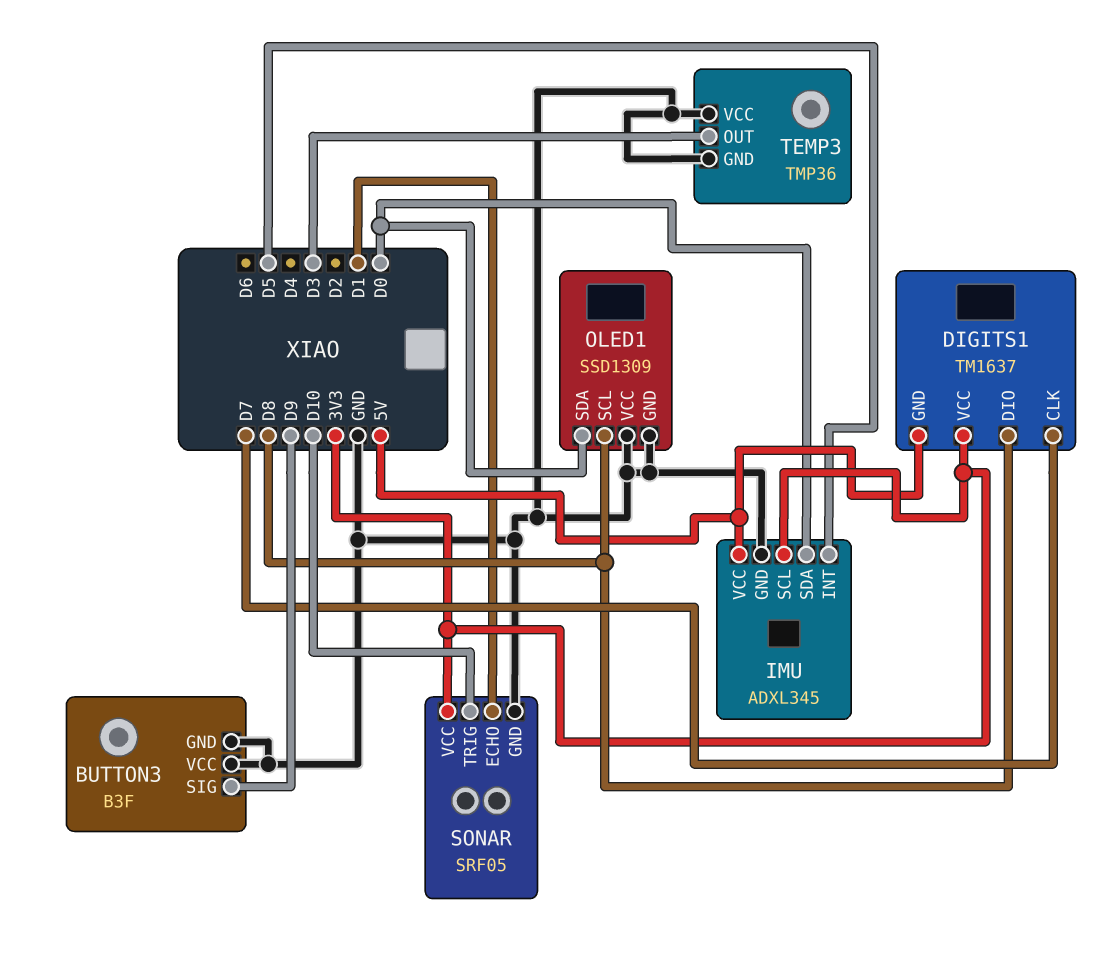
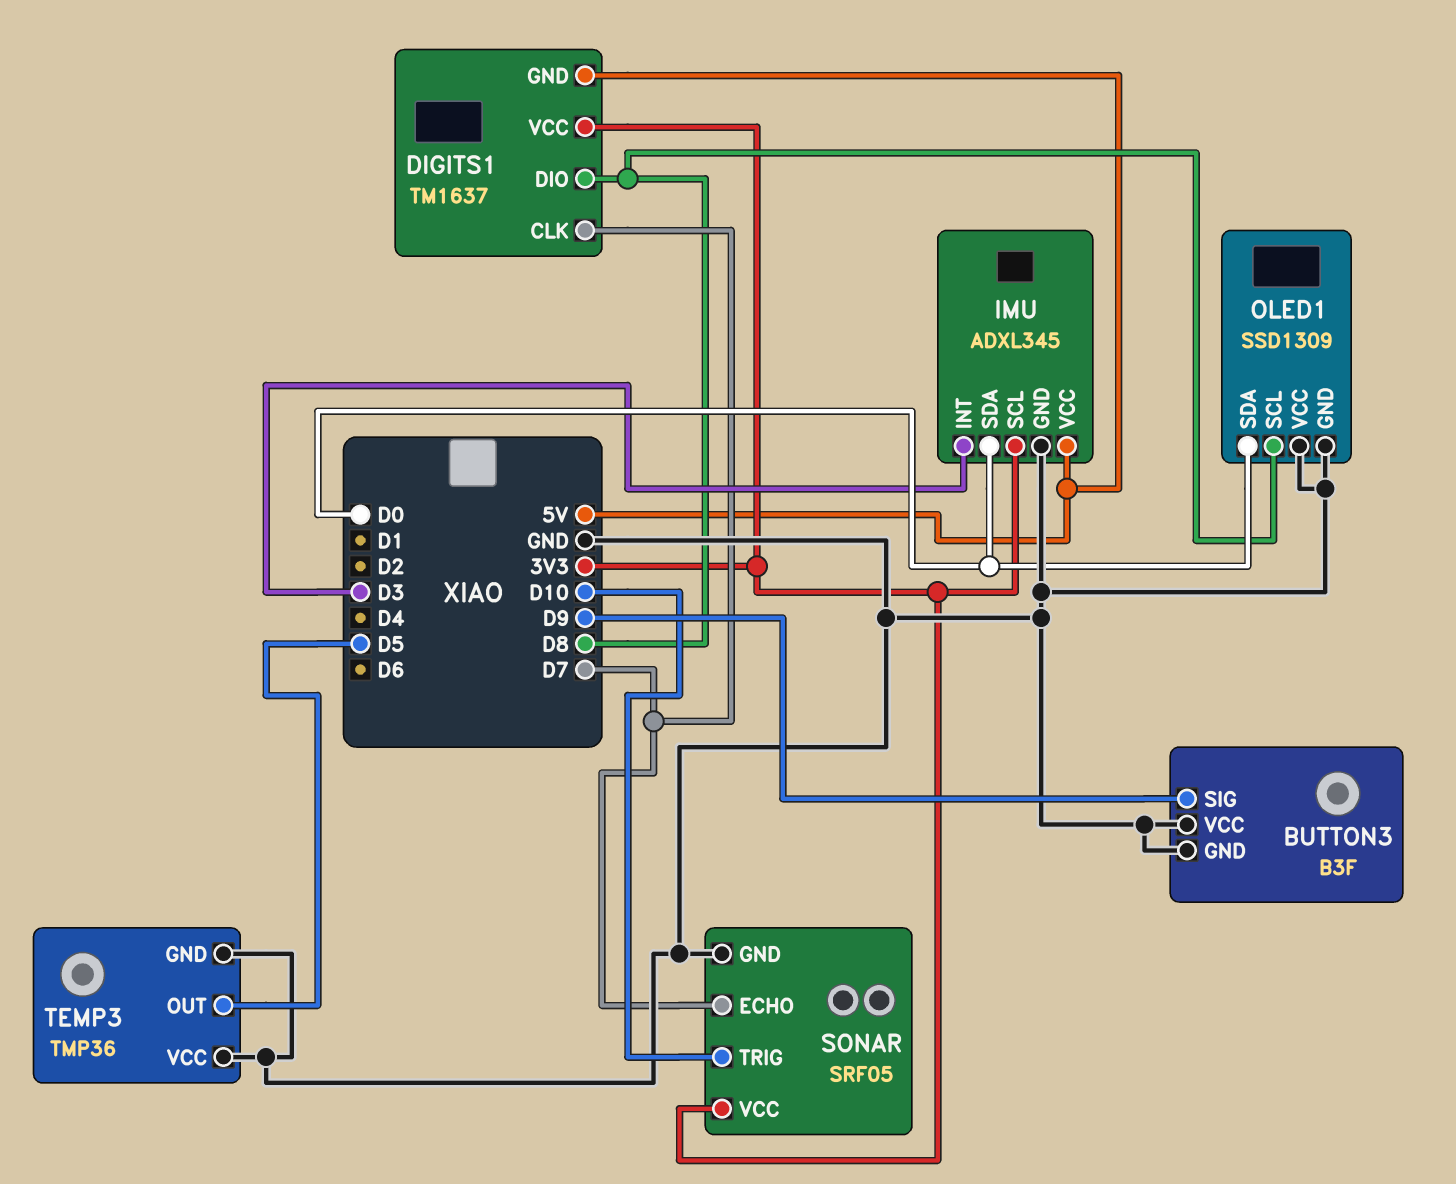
IMU pin INT: D5 -> D3
SONAR pin ECHO: D1 -> D7
TEMP3 pin OUT: D3 -> D5

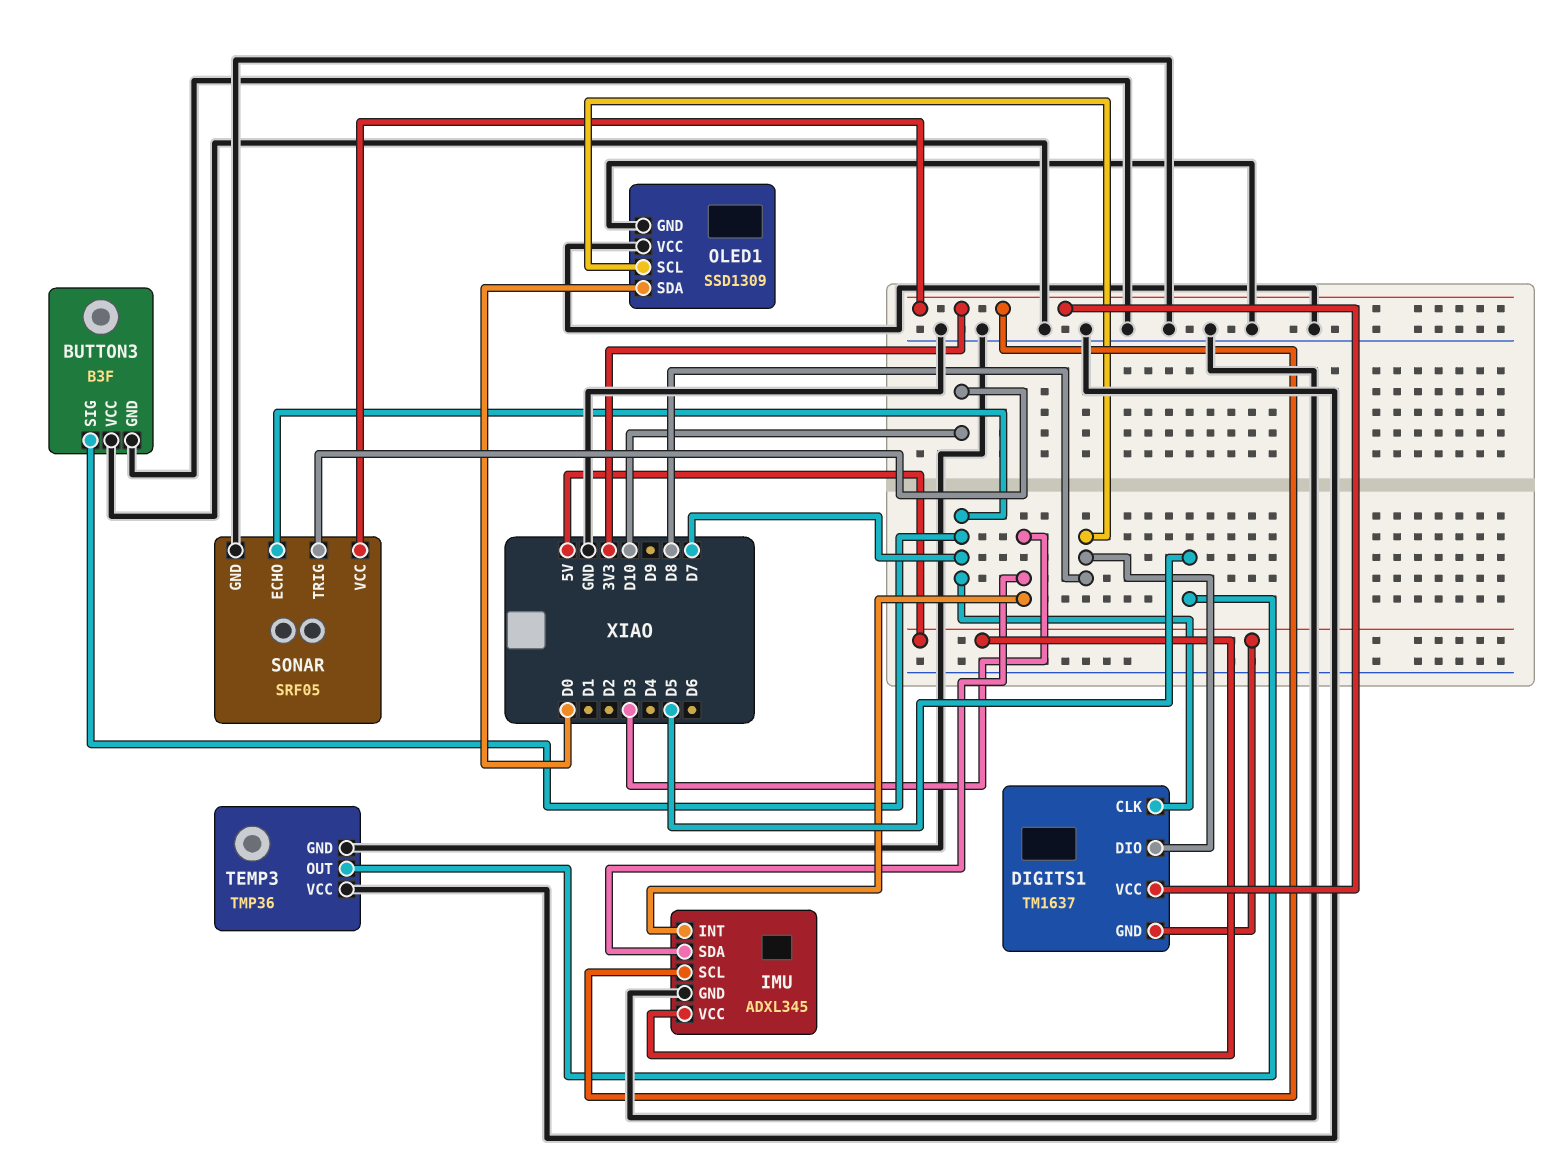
BUTTON3 pin SIG: D9 -> D7
IMU pin SDA: D0 -> D3

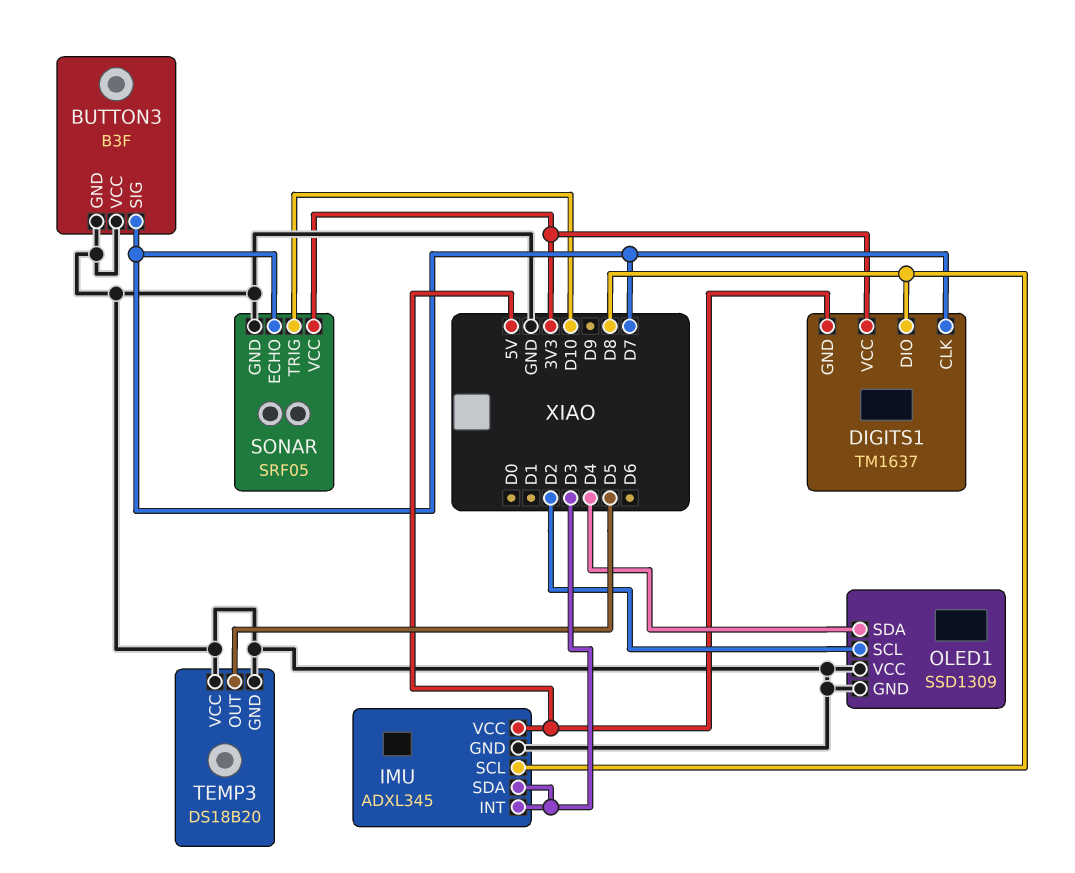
IMU pin SCL: 3V3 -> D8
OLED1 pin SCL: D8 -> D2
OLED1 pin SDA: D0 -> D4
TEMP3: TMP36 -> DS18B20

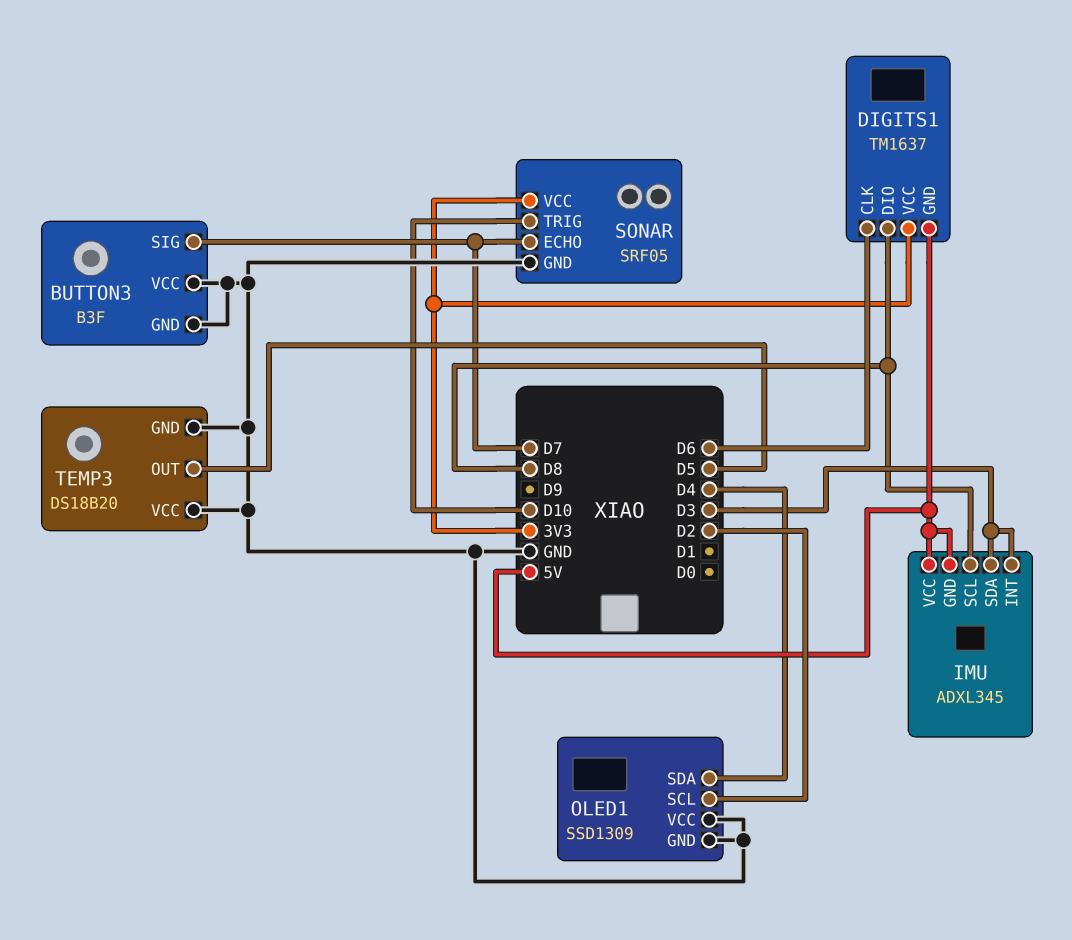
DIGITS1 pin CLK: D7 -> D6
IMU pin GND: GND -> 5V

